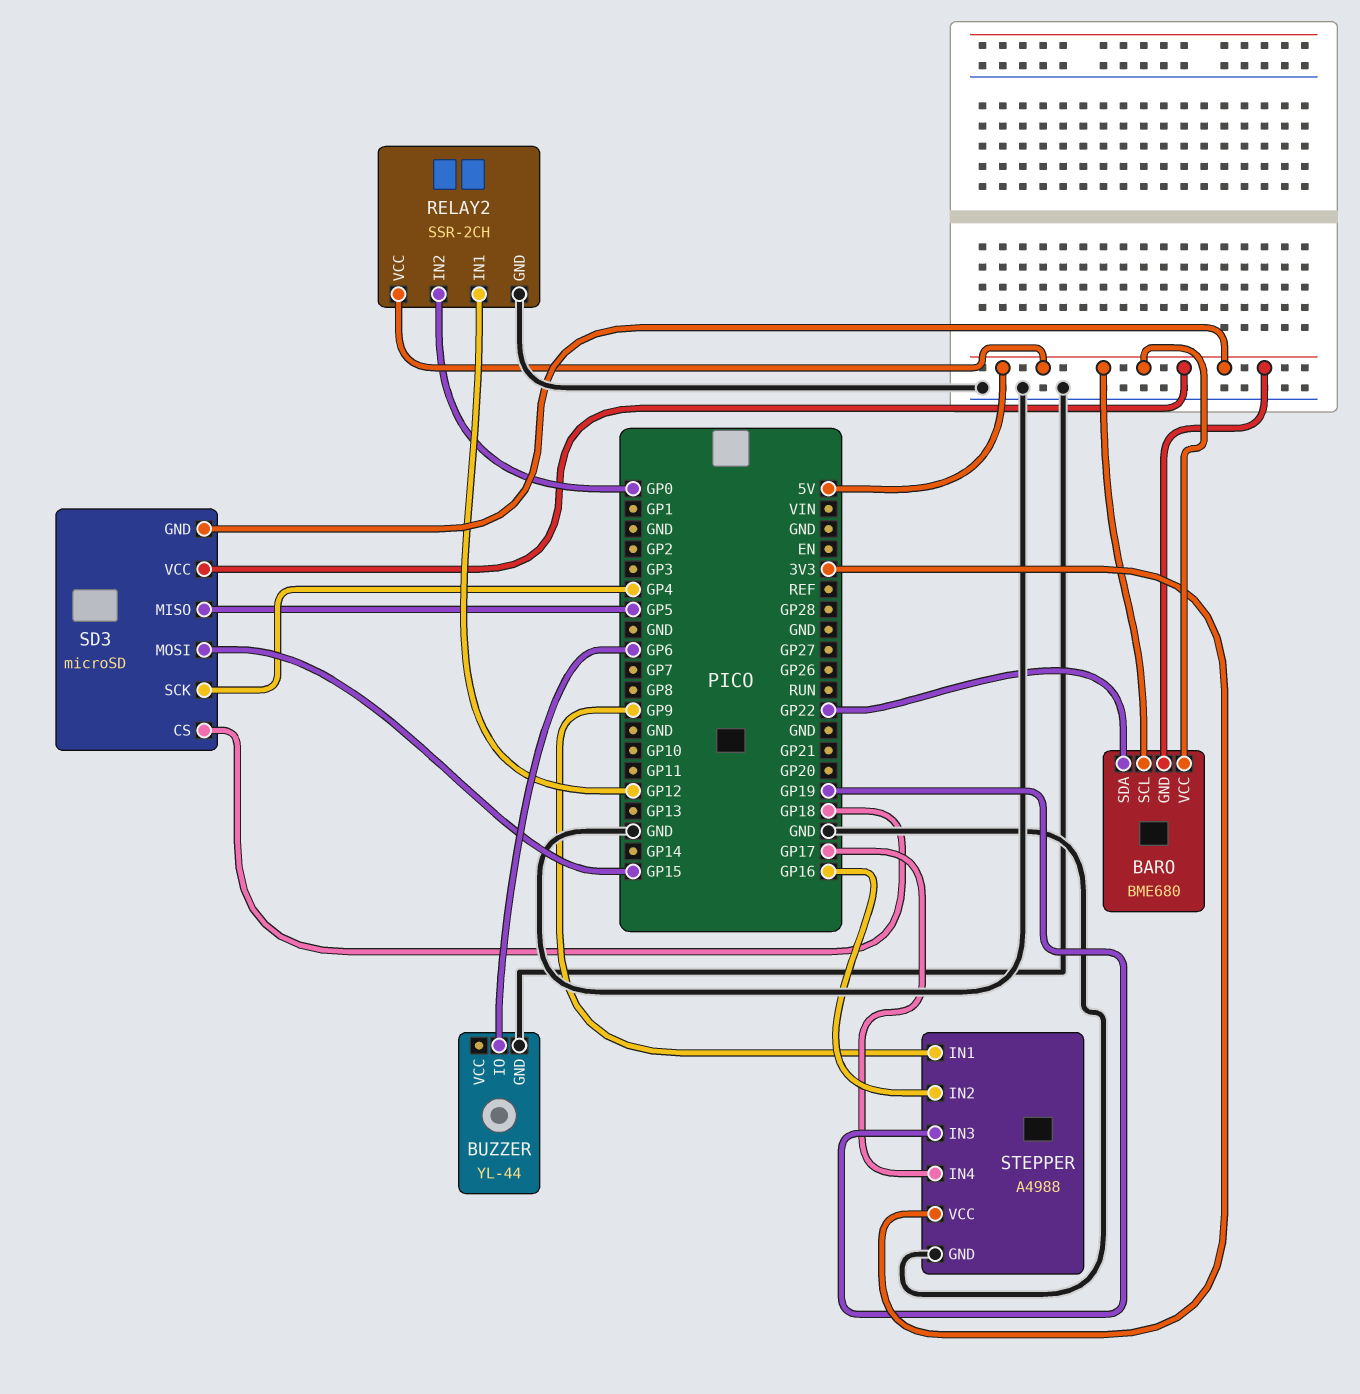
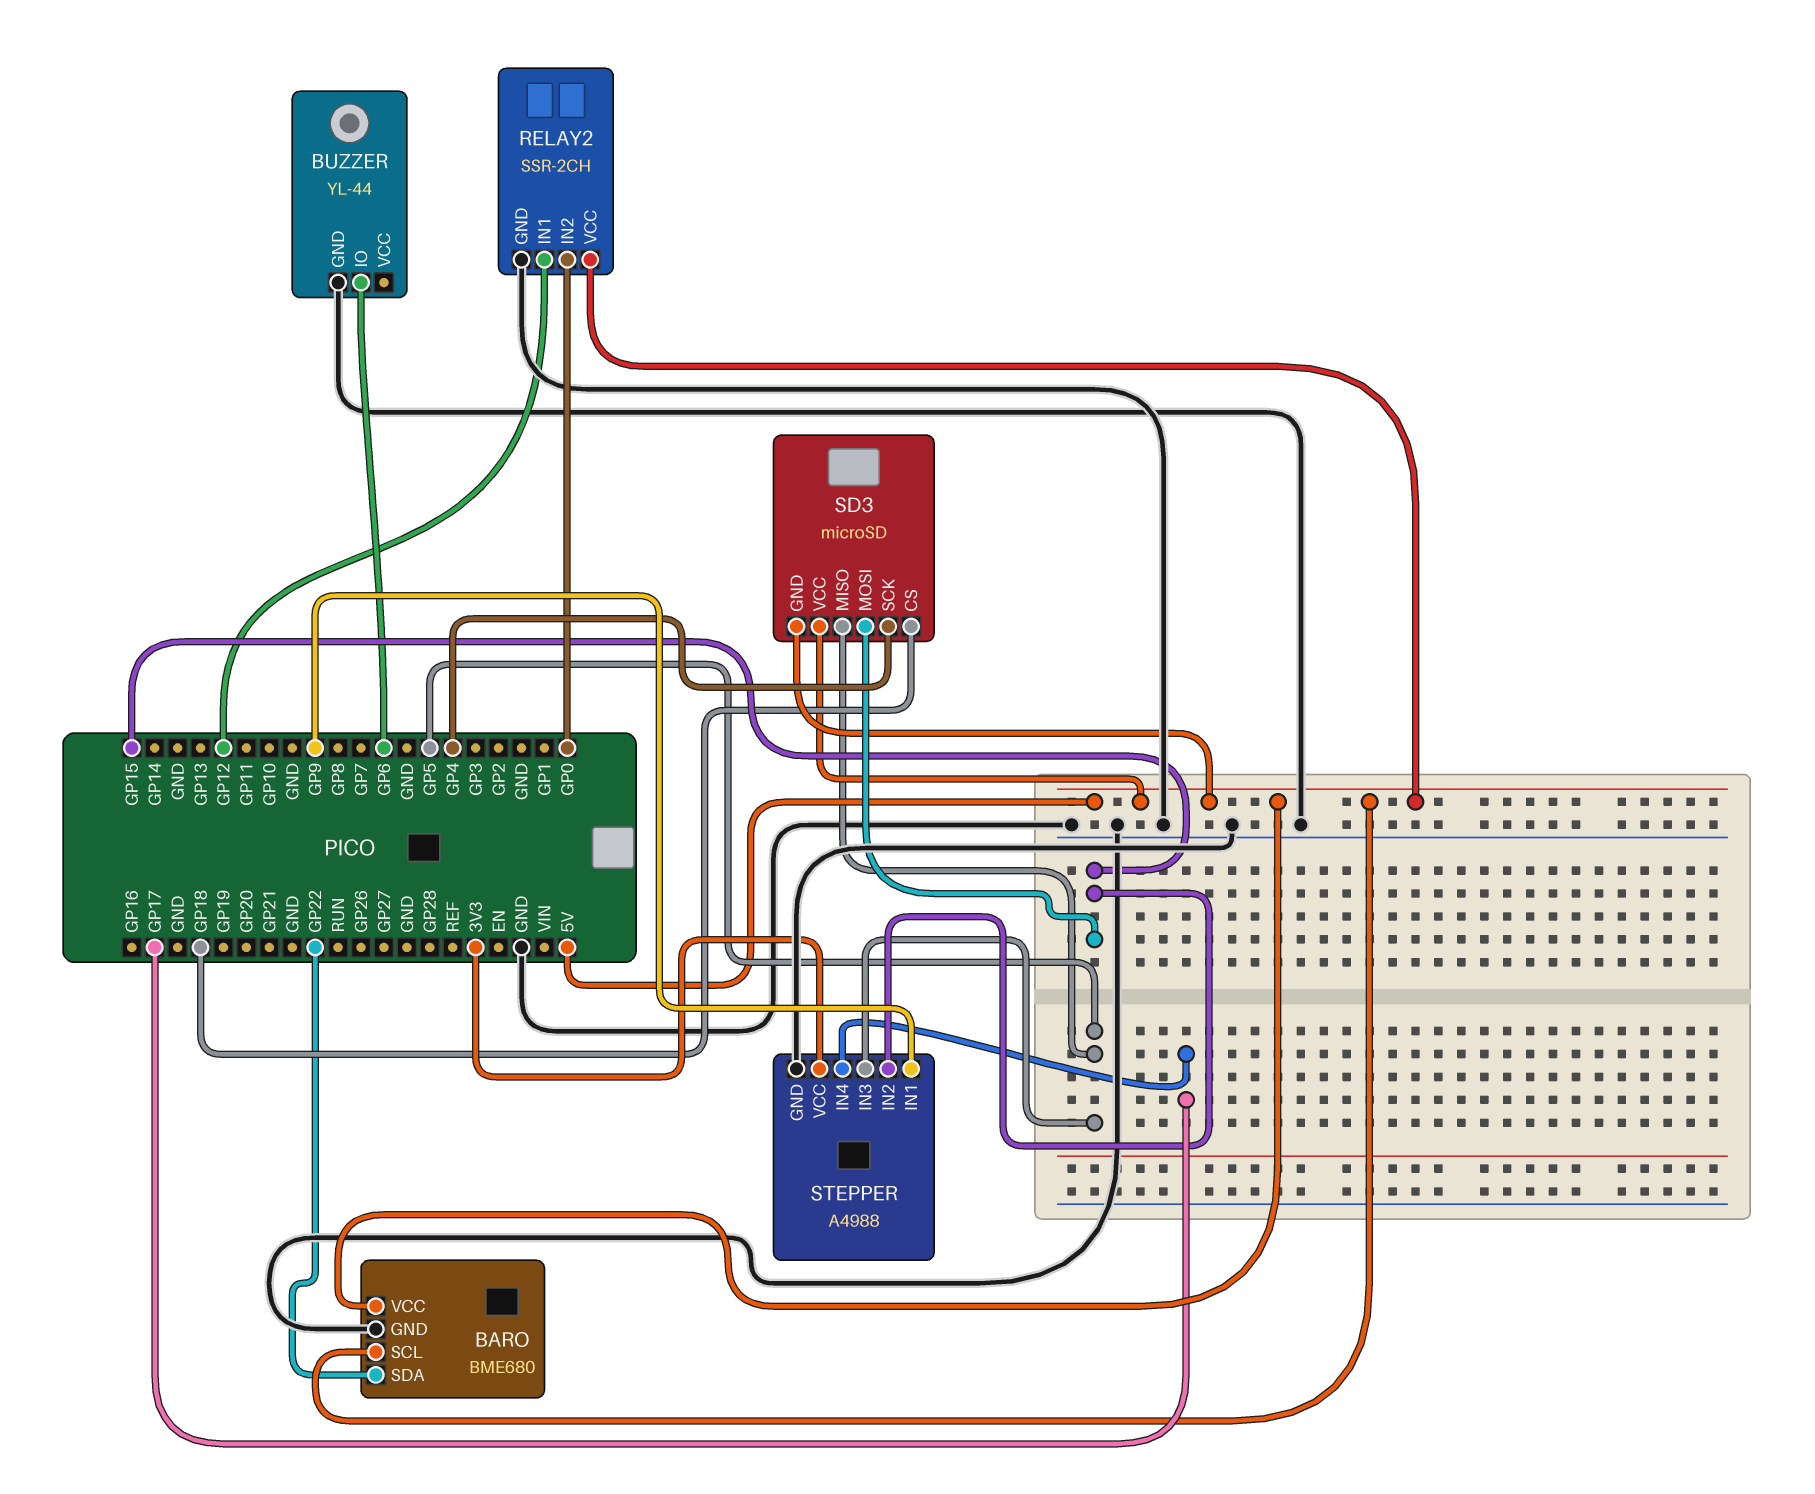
BARO pin GND: 5V -> GND
STEPPER pin IN2: GP16 -> GP15
STEPPER pin IN3: GP19 -> GP5

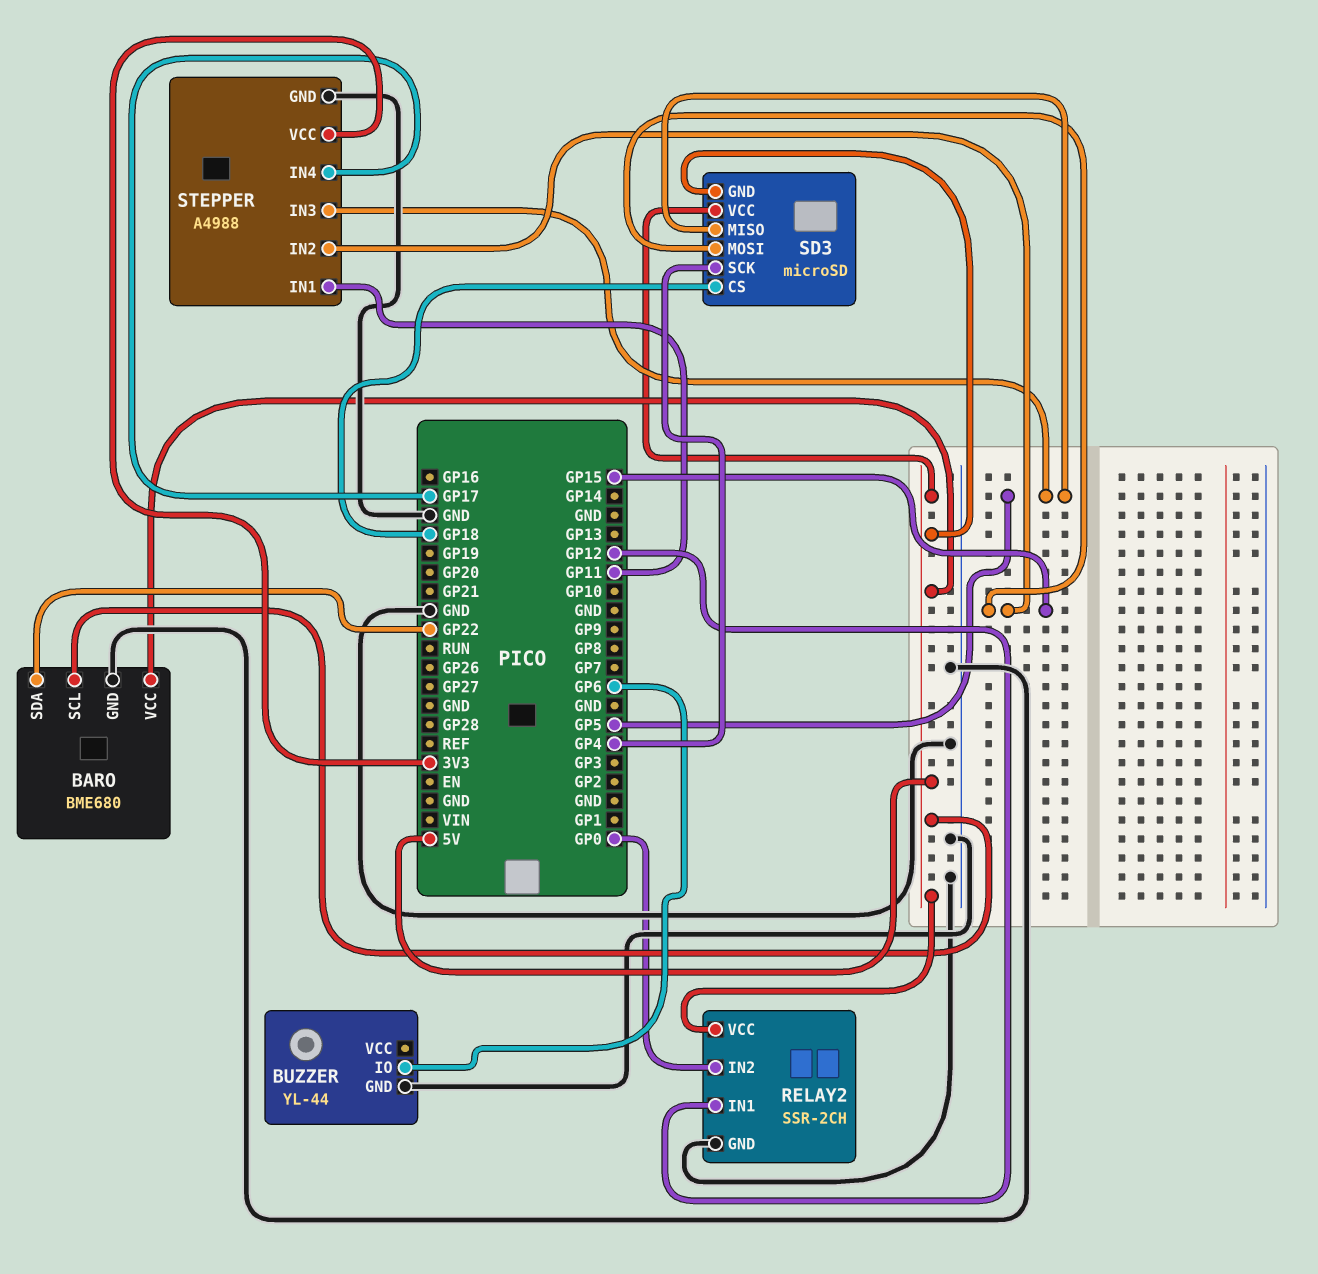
STEPPER pin IN1: GP9 -> GP11

